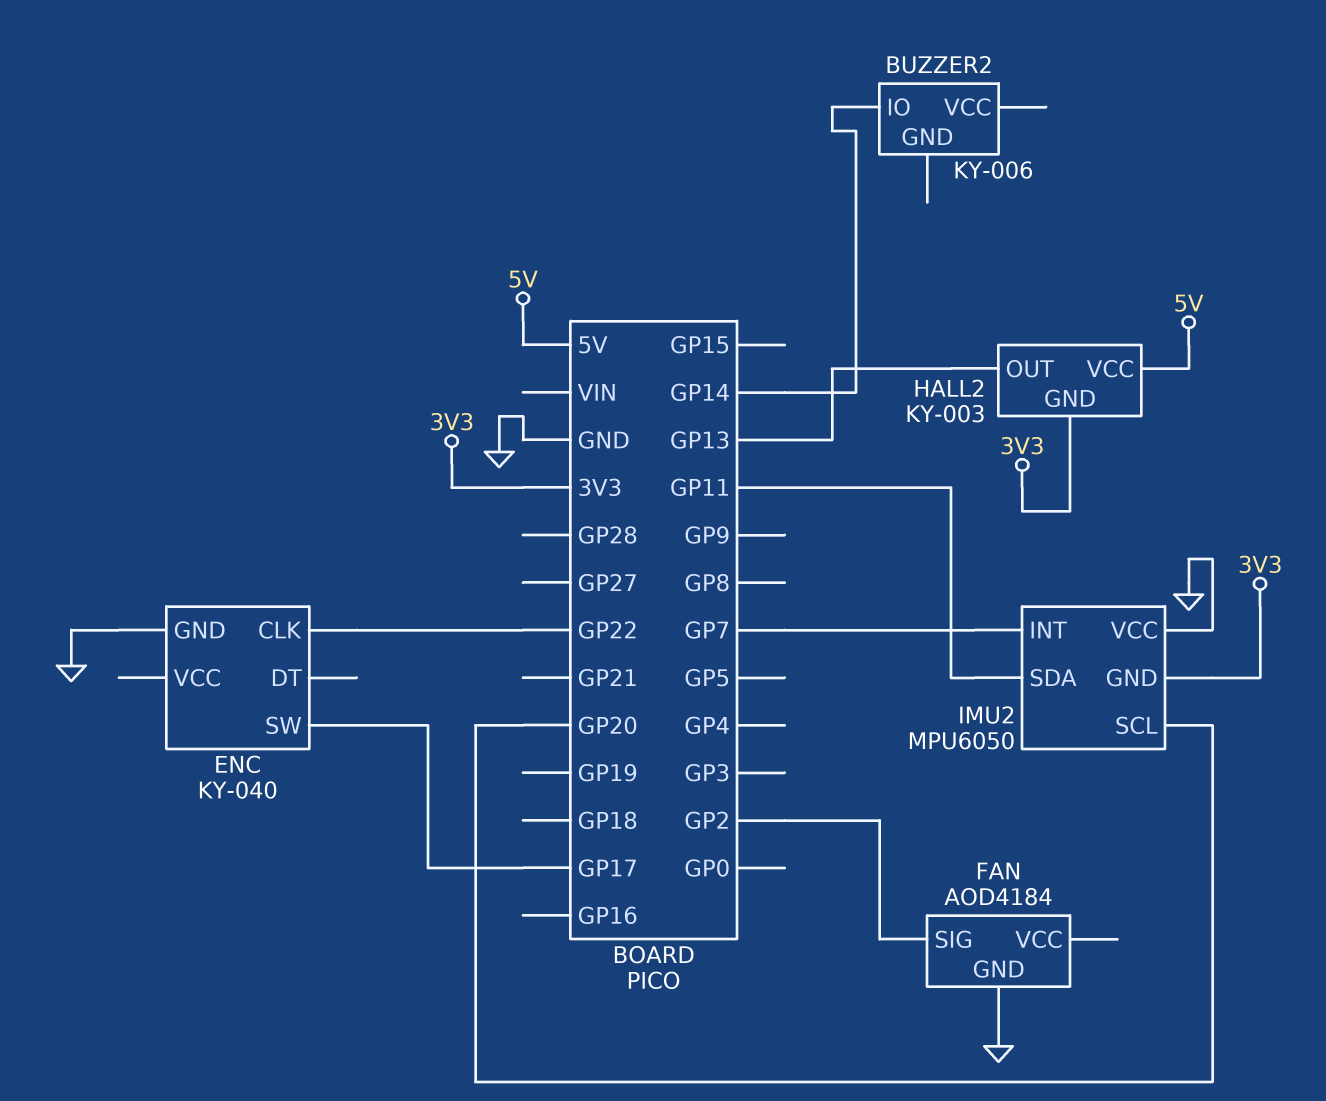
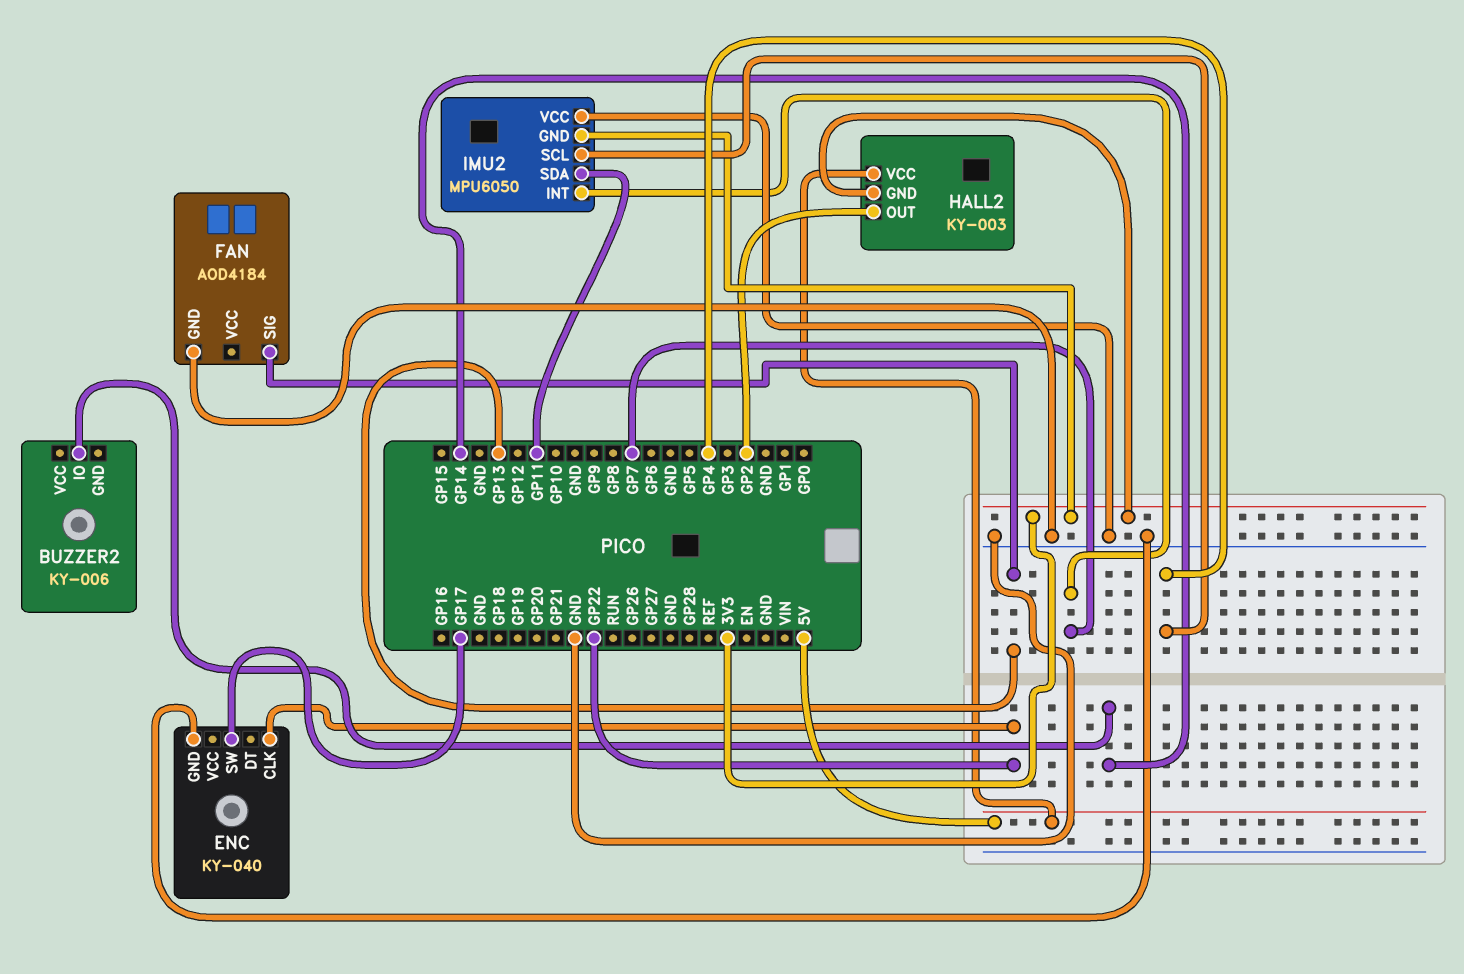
FAN pin SIG: GP2 -> GP13
HALL2 pin OUT: GP13 -> GP2
IMU2 pin SCL: GP20 -> GP4

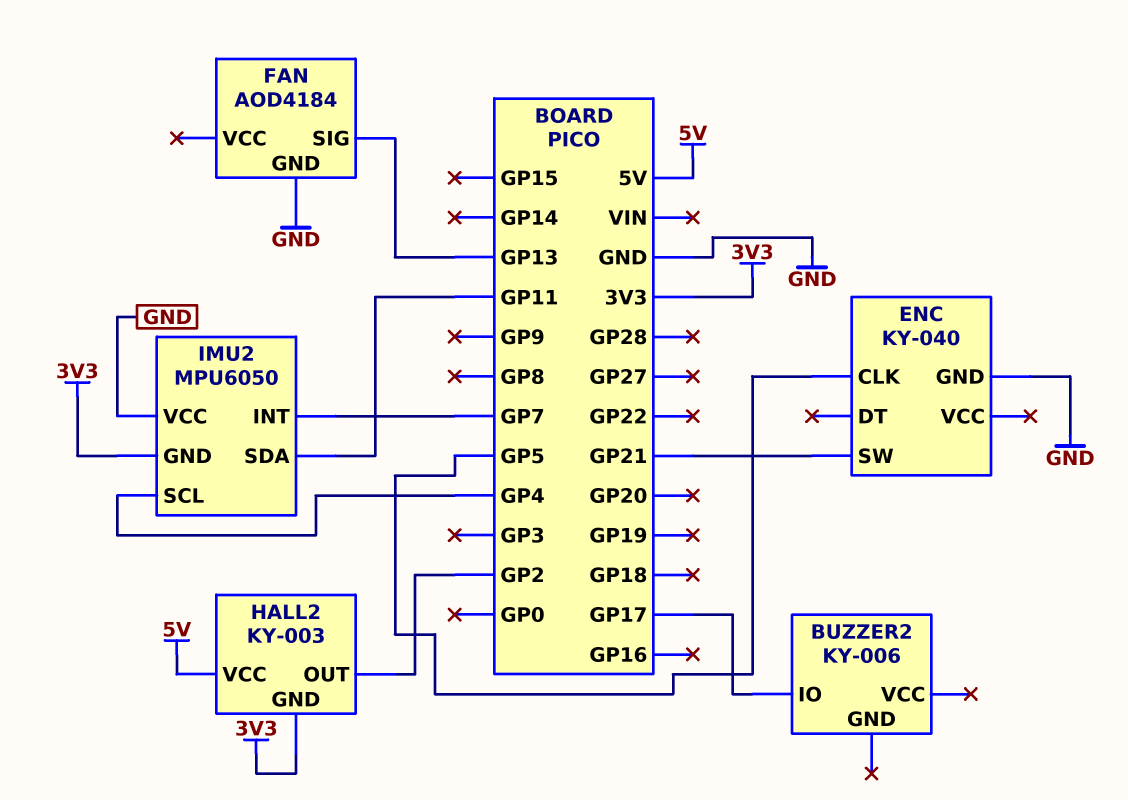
BUZZER2 pin IO: GP14 -> GP17
ENC pin CLK: GP22 -> GP5
ENC pin SW: GP17 -> GP21

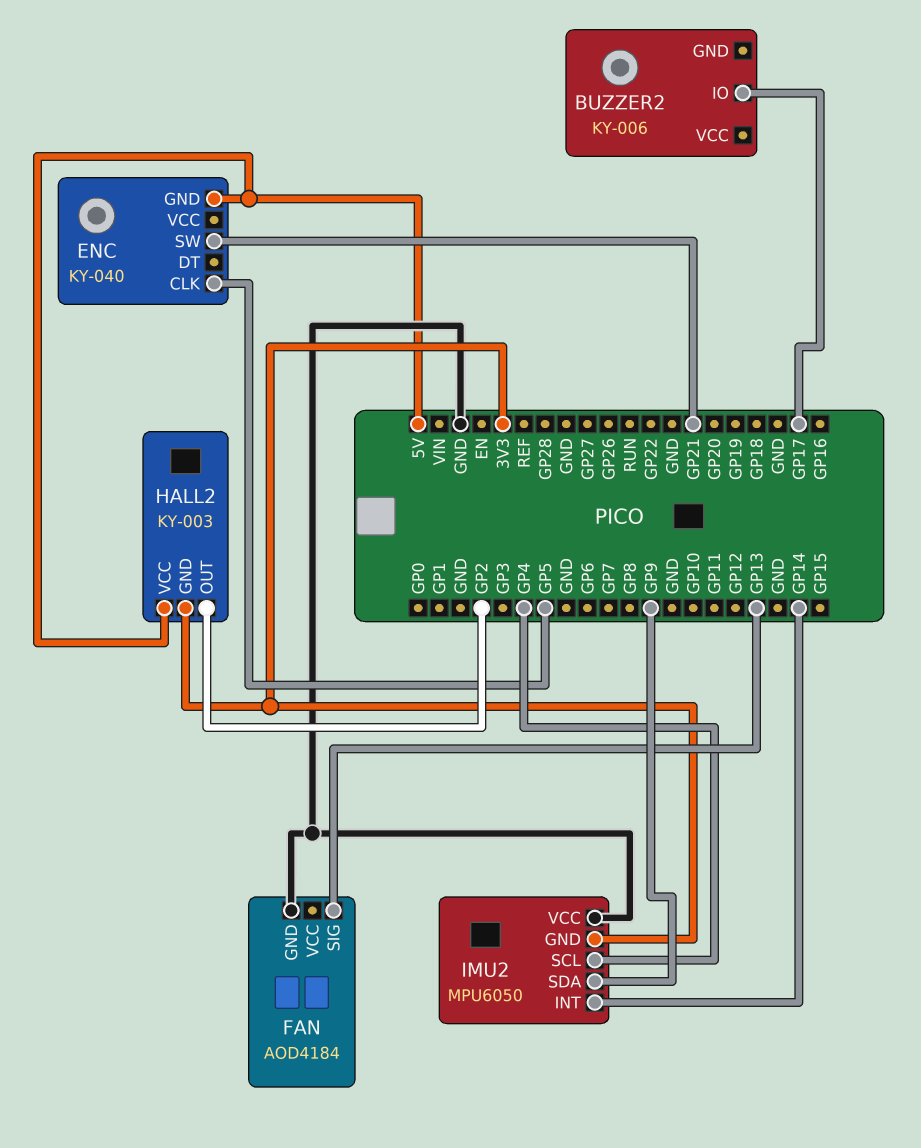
ENC pin GND: GND -> 5V
IMU2 pin INT: GP7 -> GP14
IMU2 pin SDA: GP11 -> GP9

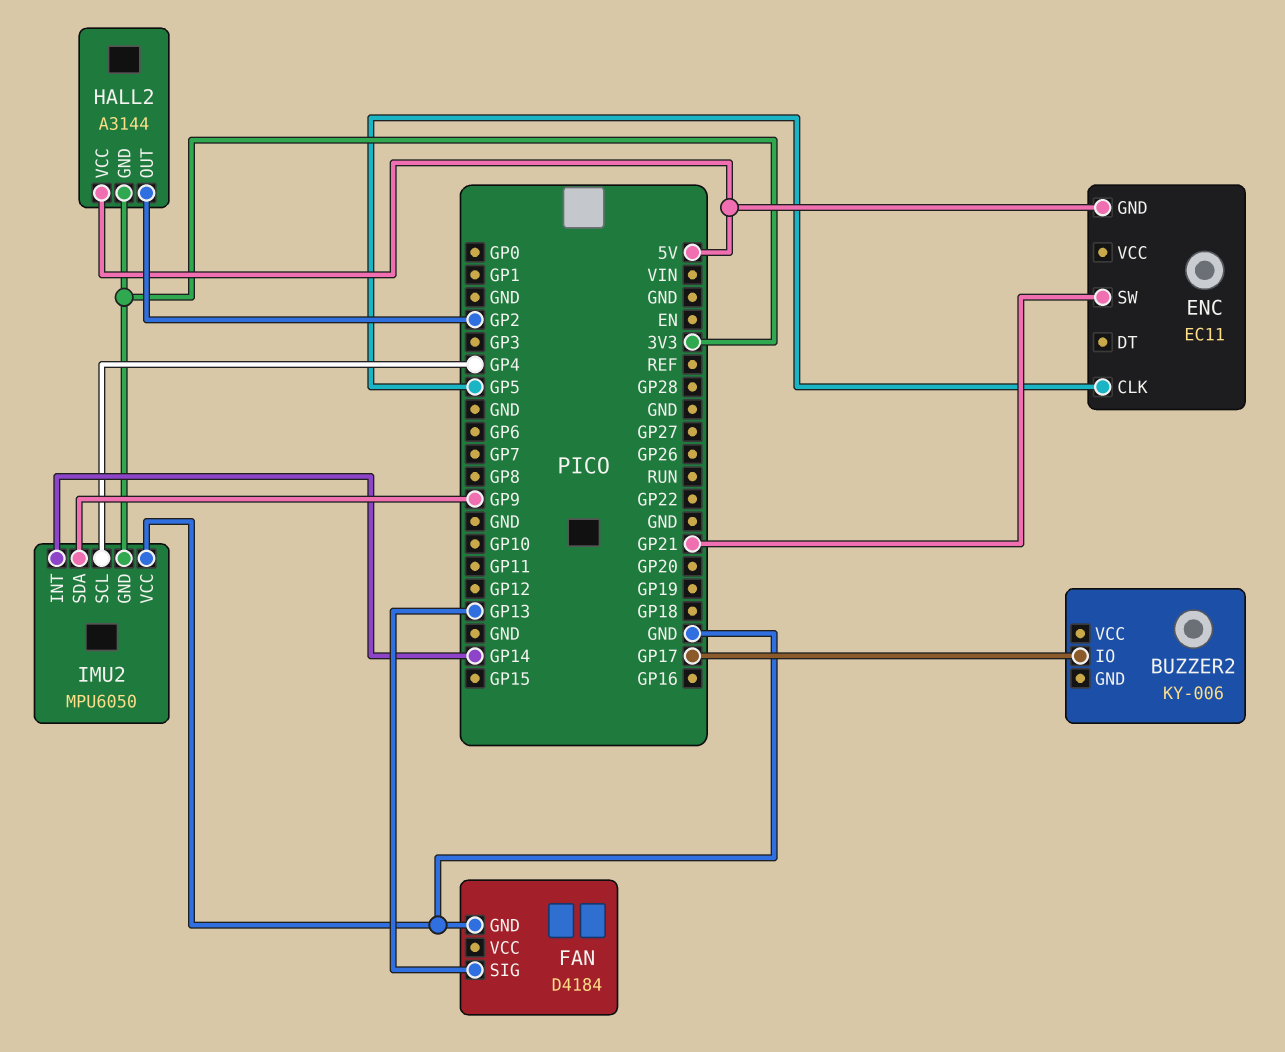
ENC: KY-040 -> EC11
FAN: AOD4184 -> D4184
HALL2: KY-003 -> A3144

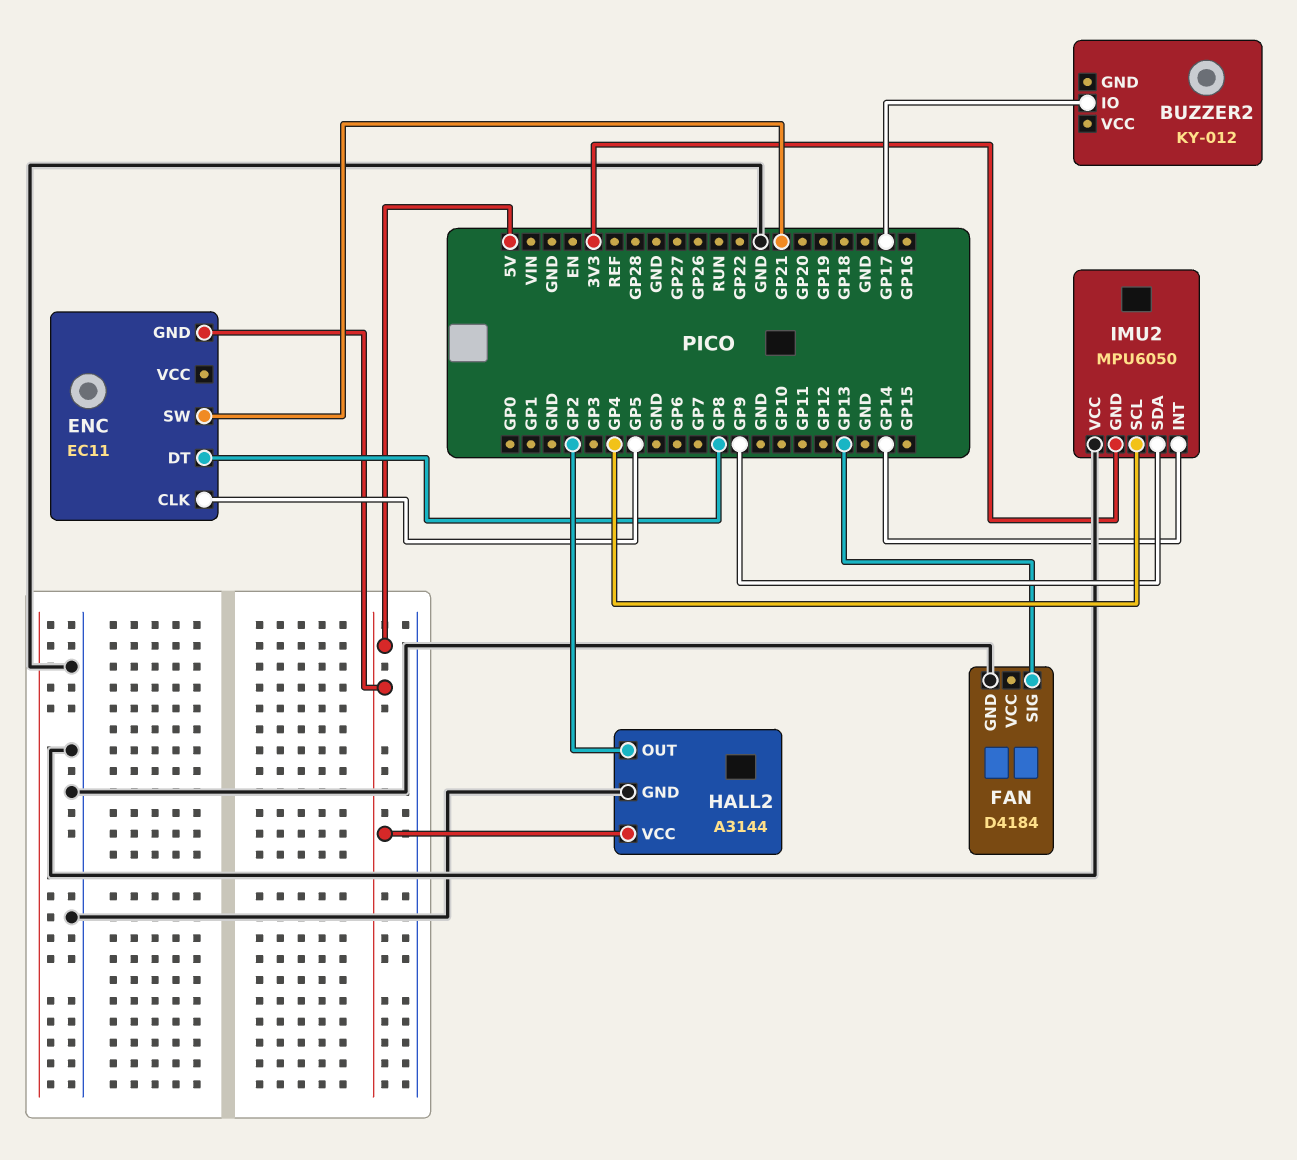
BUZZER2: KY-006 -> KY-012
ENC pin DT: none -> GP8
HALL2 pin GND: 3V3 -> GND

